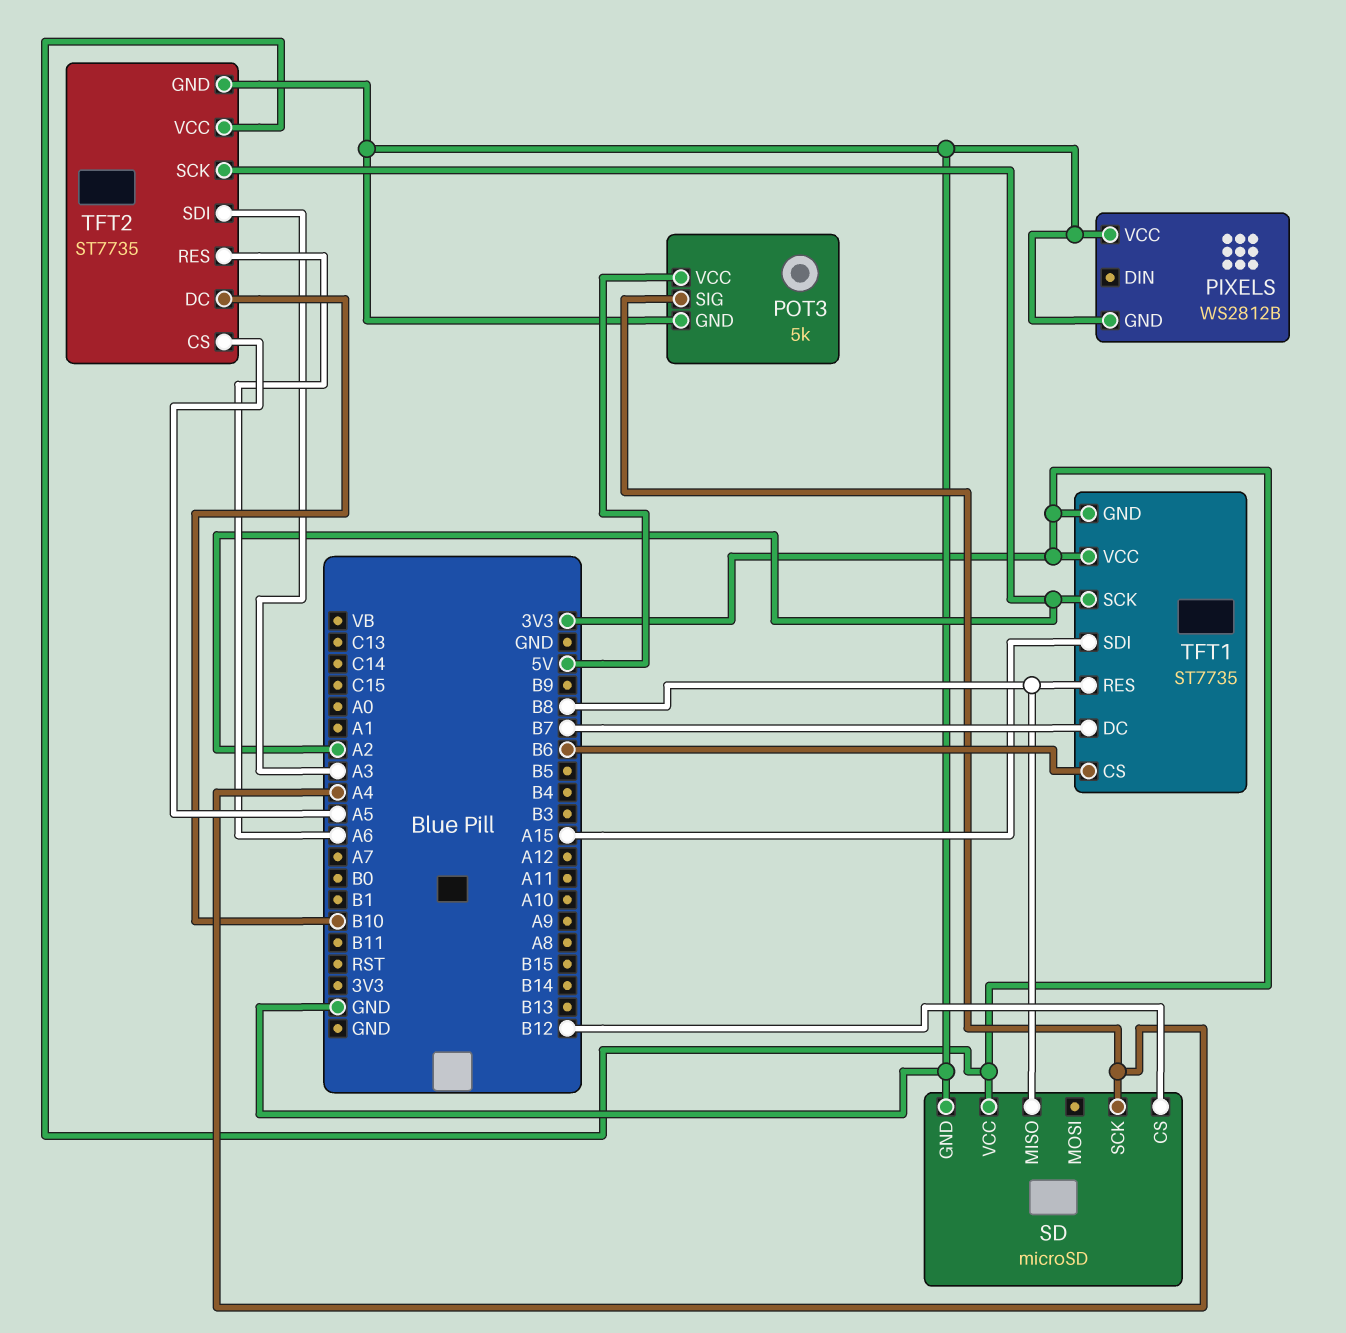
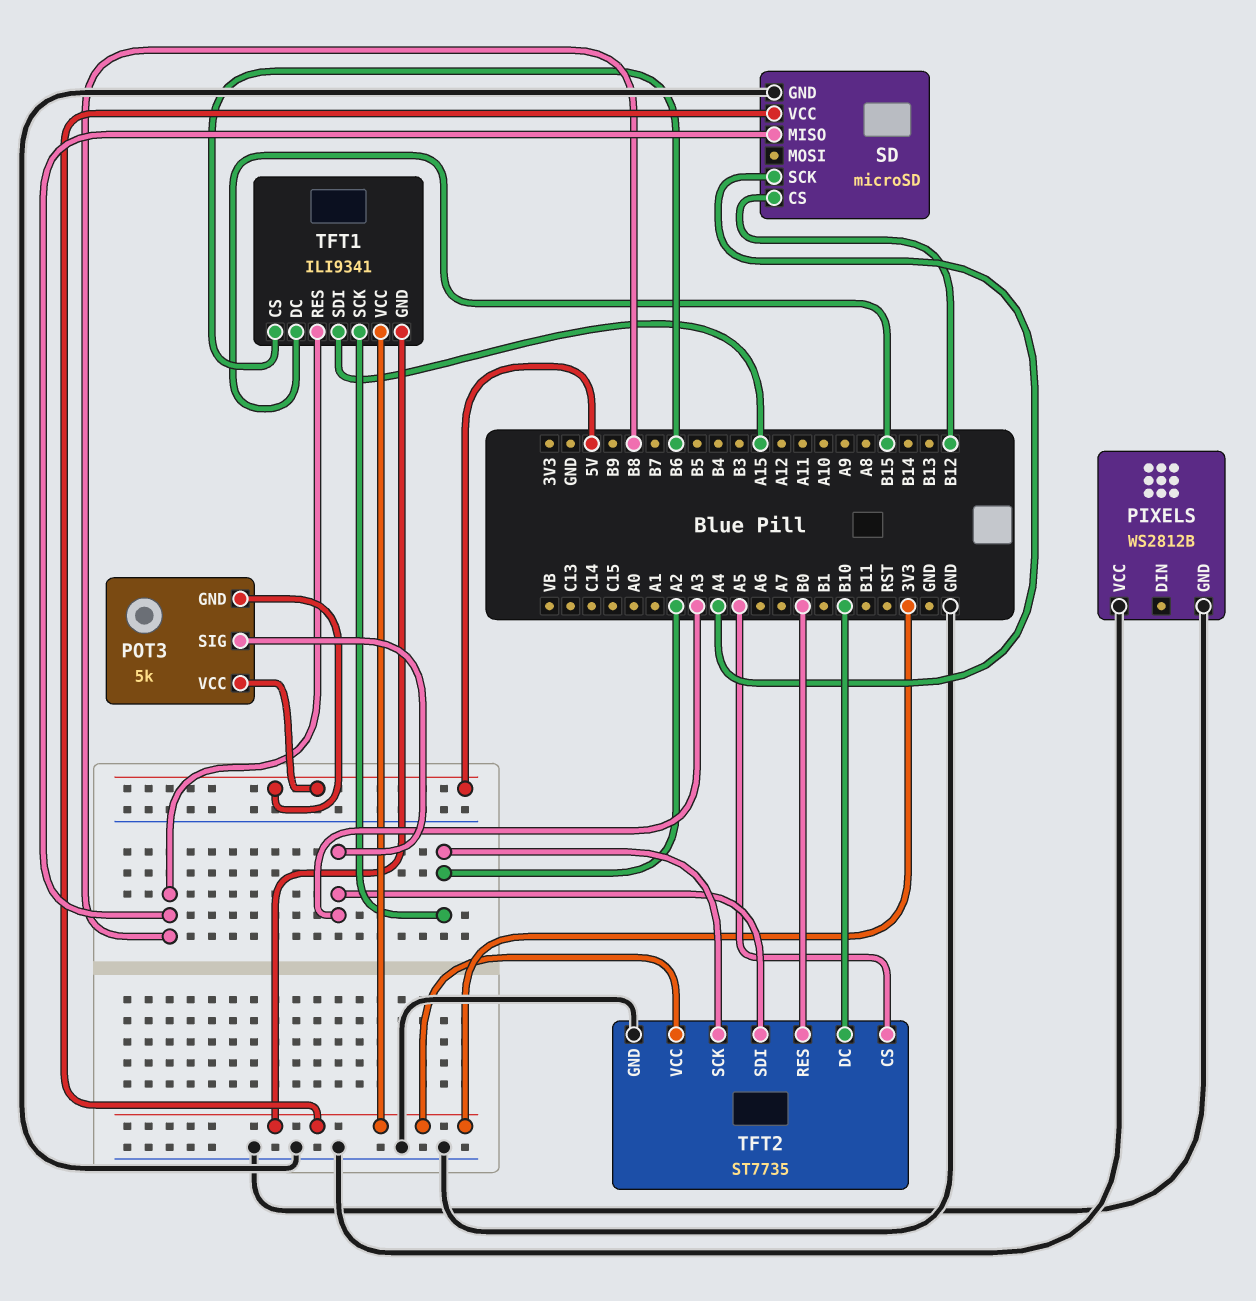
POT3 pin GND: GND -> 5V
POT3 pin SIG: A4 -> A3
TFT1: ST7735 -> ILI9341
TFT1 pin DC: B7 -> B15
TFT2 pin RES: A6 -> B0

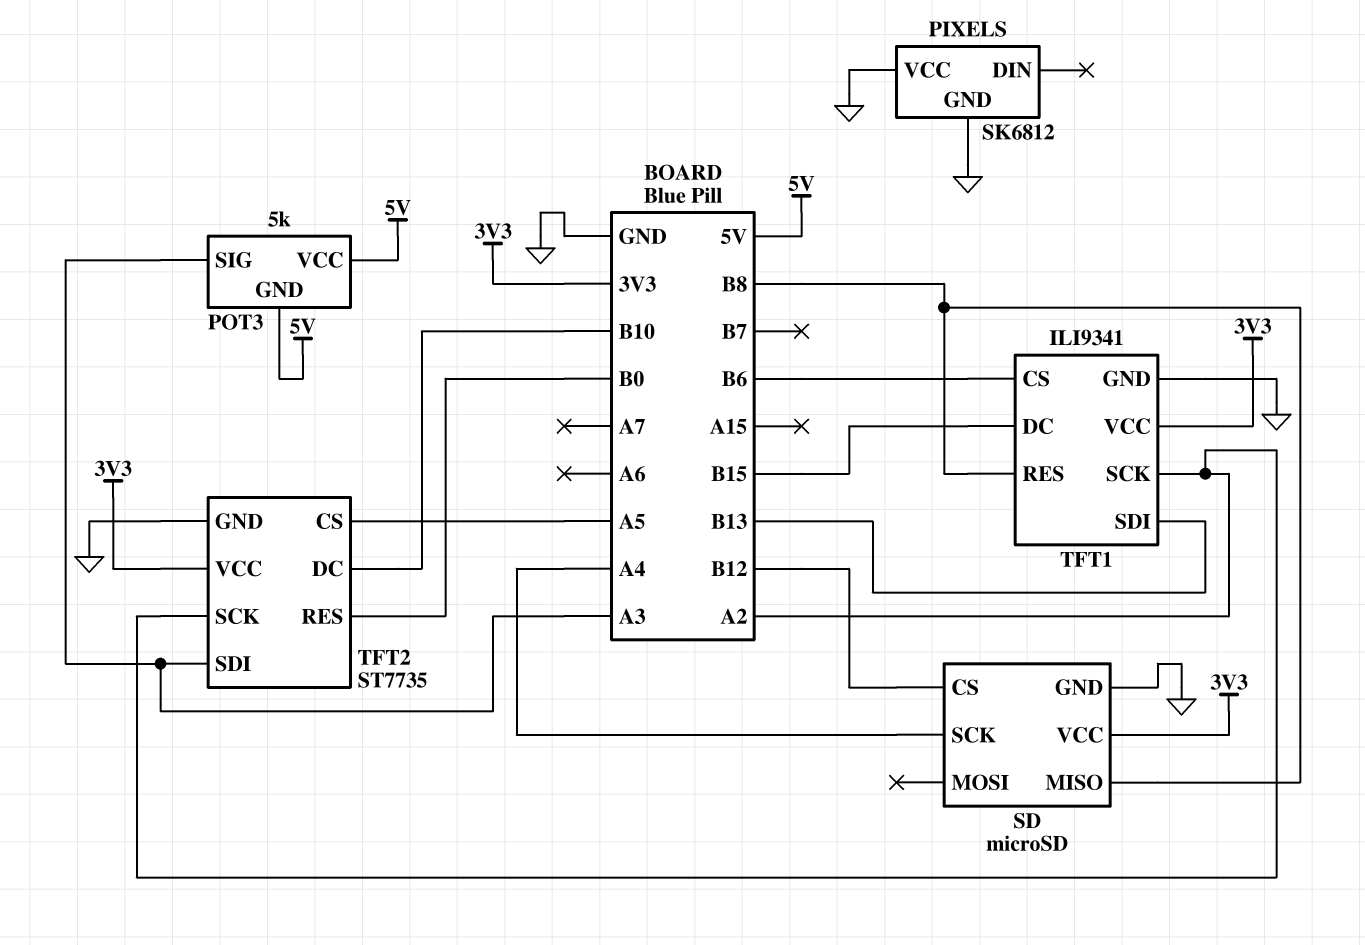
PIXELS: WS2812B -> SK6812
TFT1 pin GND: 3V3 -> GND
TFT1 pin SDI: A15 -> B13

